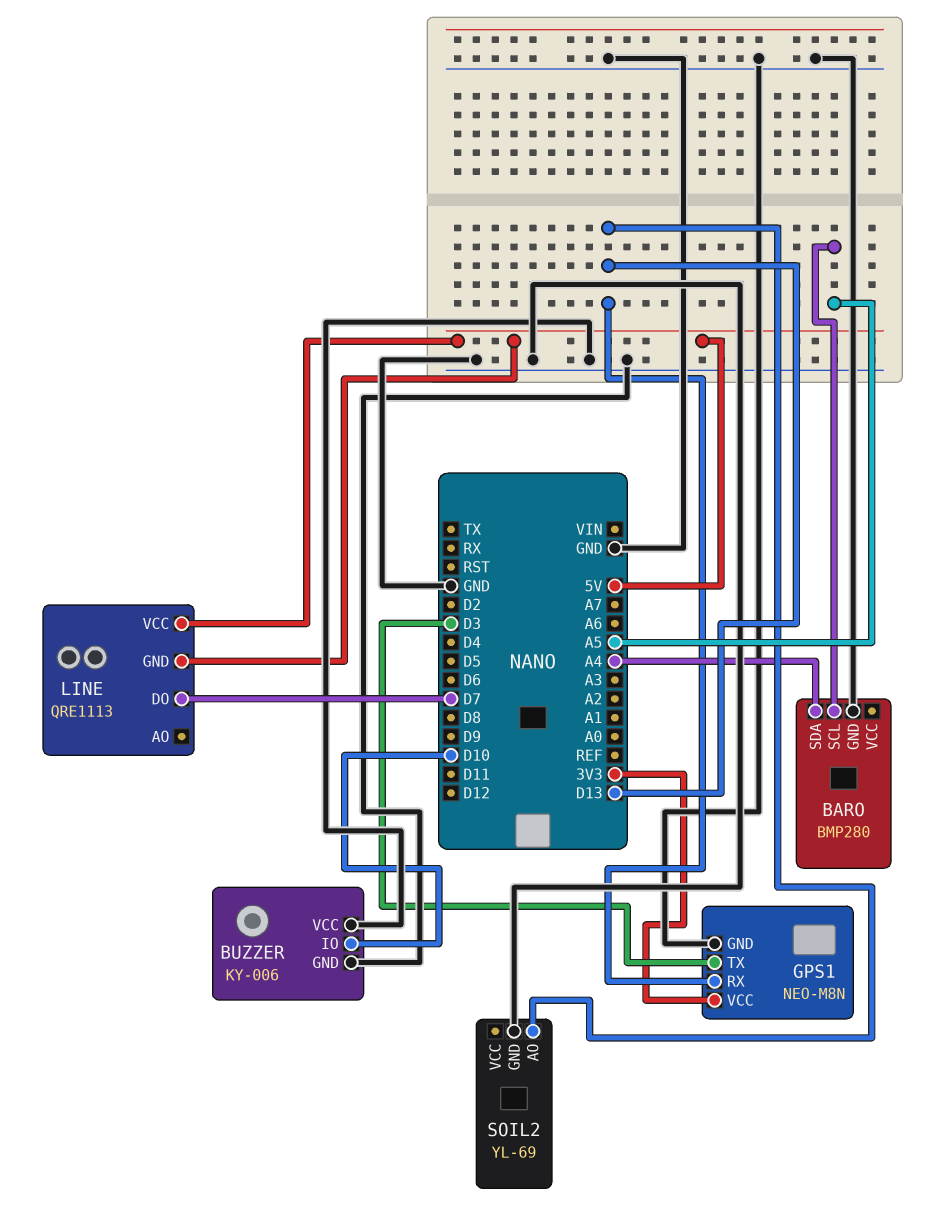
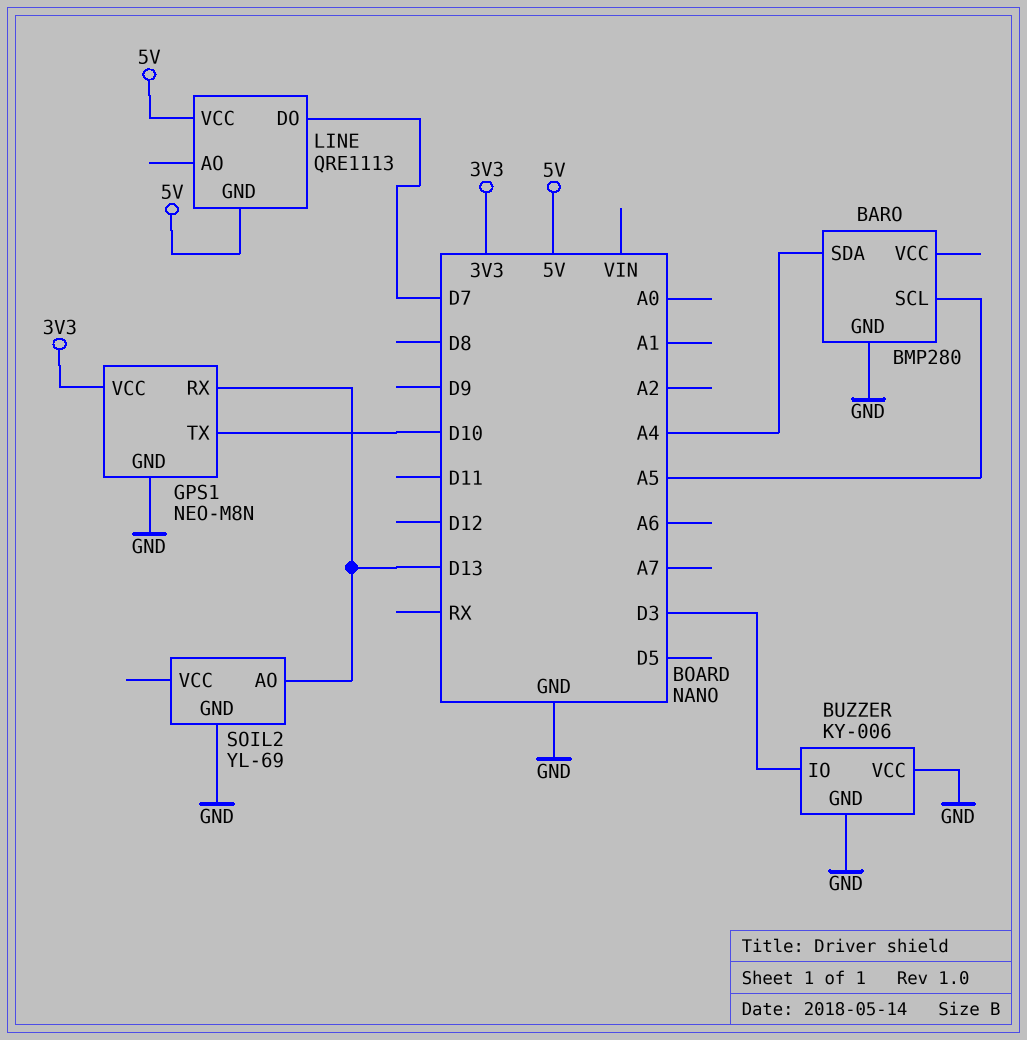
BUZZER pin IO: D10 -> D3
GPS1 pin TX: D3 -> D10

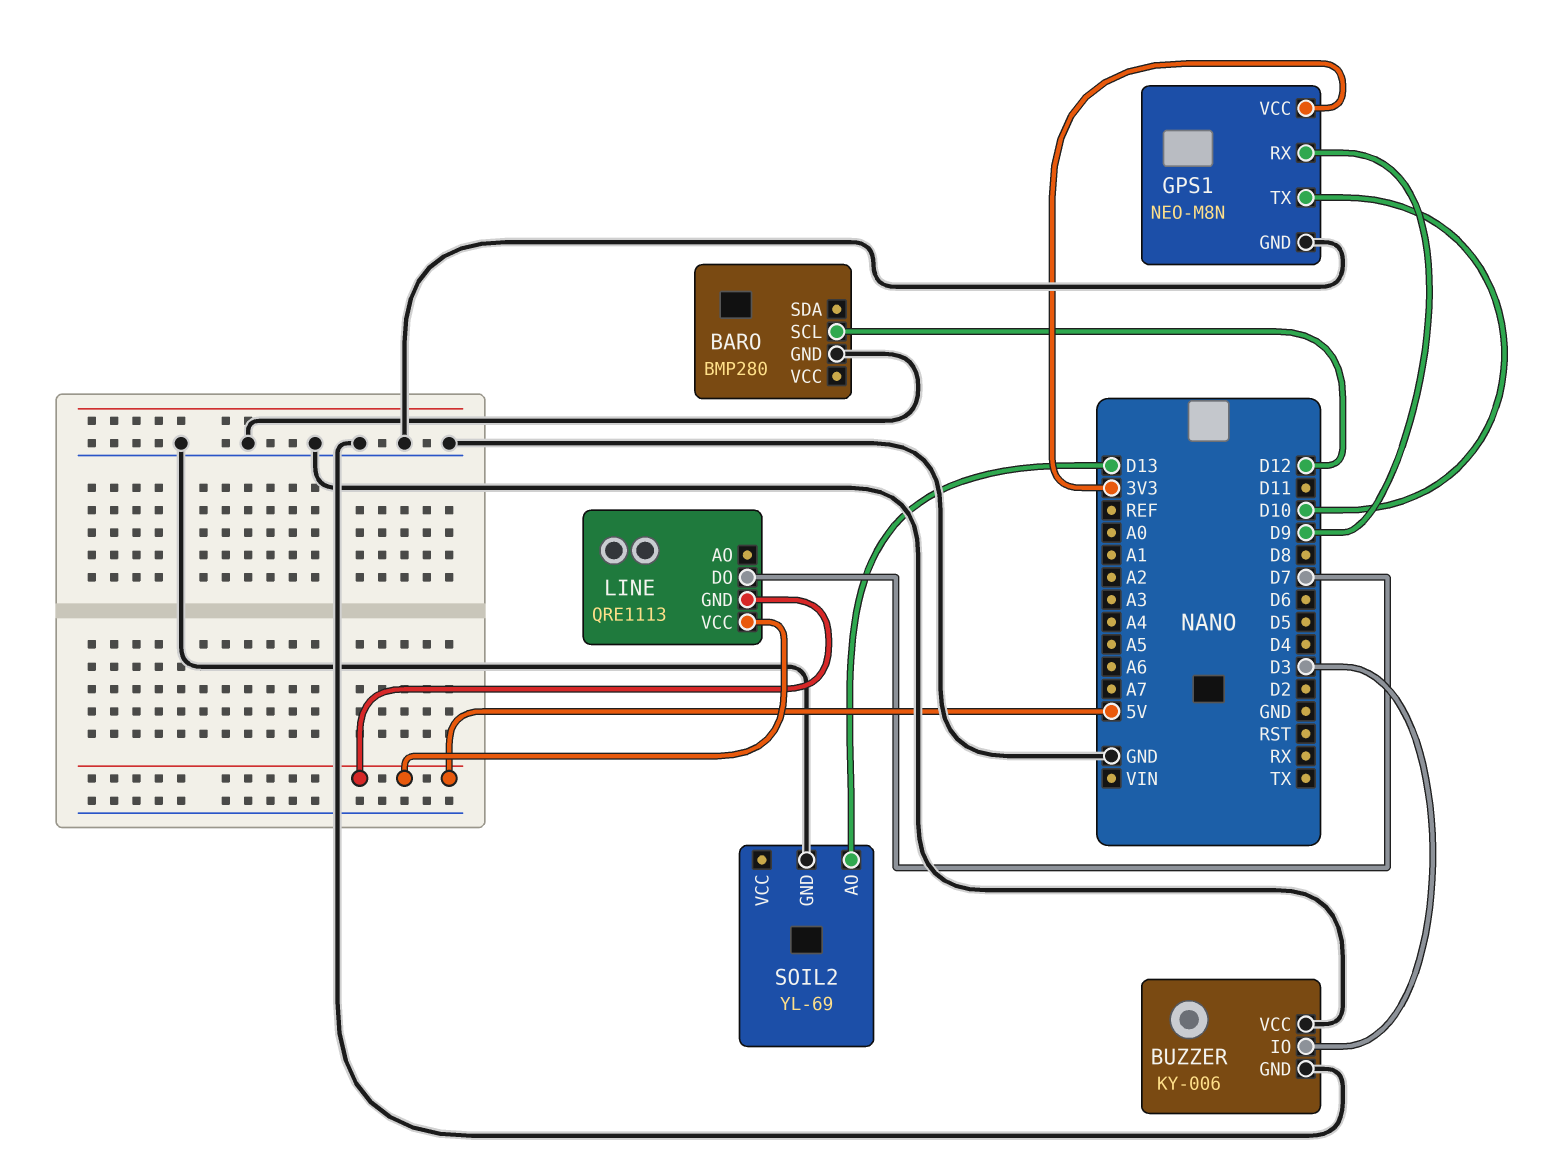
BARO pin SCL: A5 -> D12
BARO pin SDA: A4 -> none
GPS1 pin RX: D13 -> D9

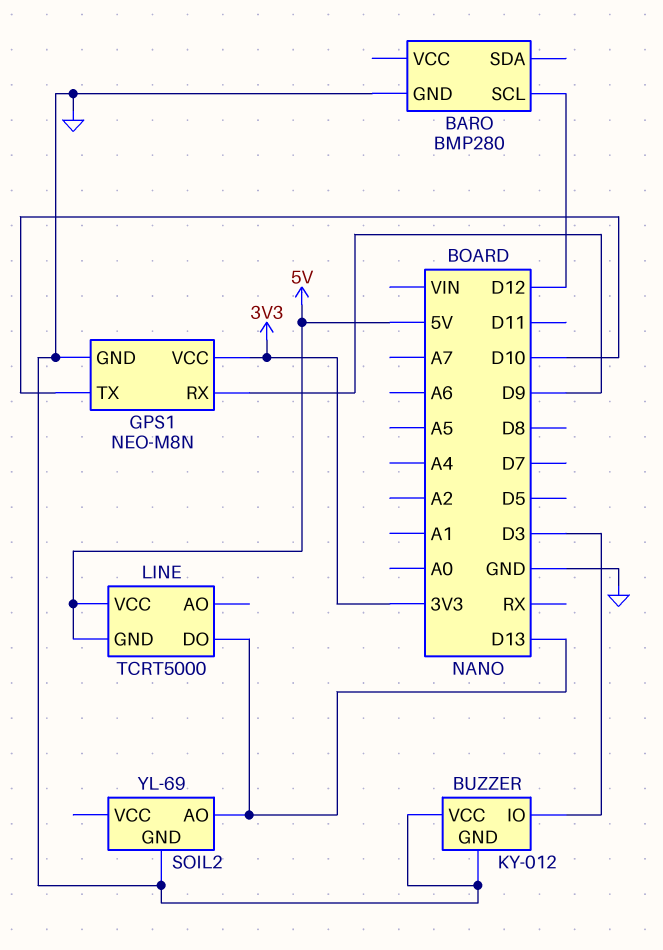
BUZZER: KY-006 -> KY-012
LINE: QRE1113 -> TCRT5000
LINE pin DO: D7 -> D13

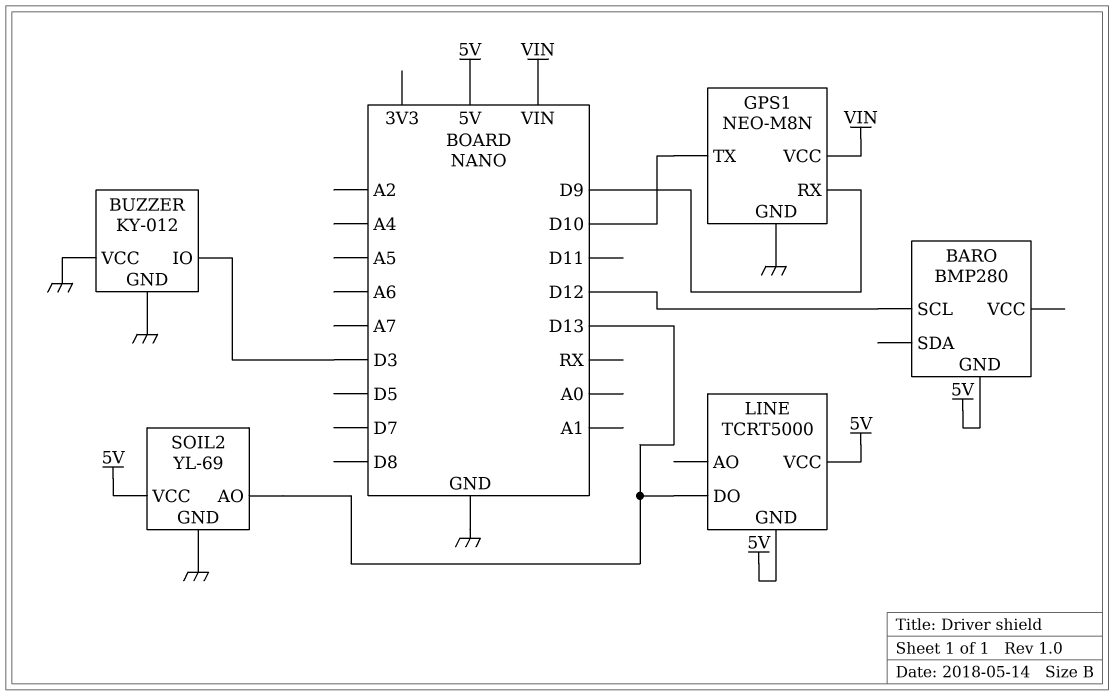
BARO pin GND: GND -> 5V
GPS1 pin VCC: 3V3 -> VIN
SOIL2 pin VCC: none -> 5V

